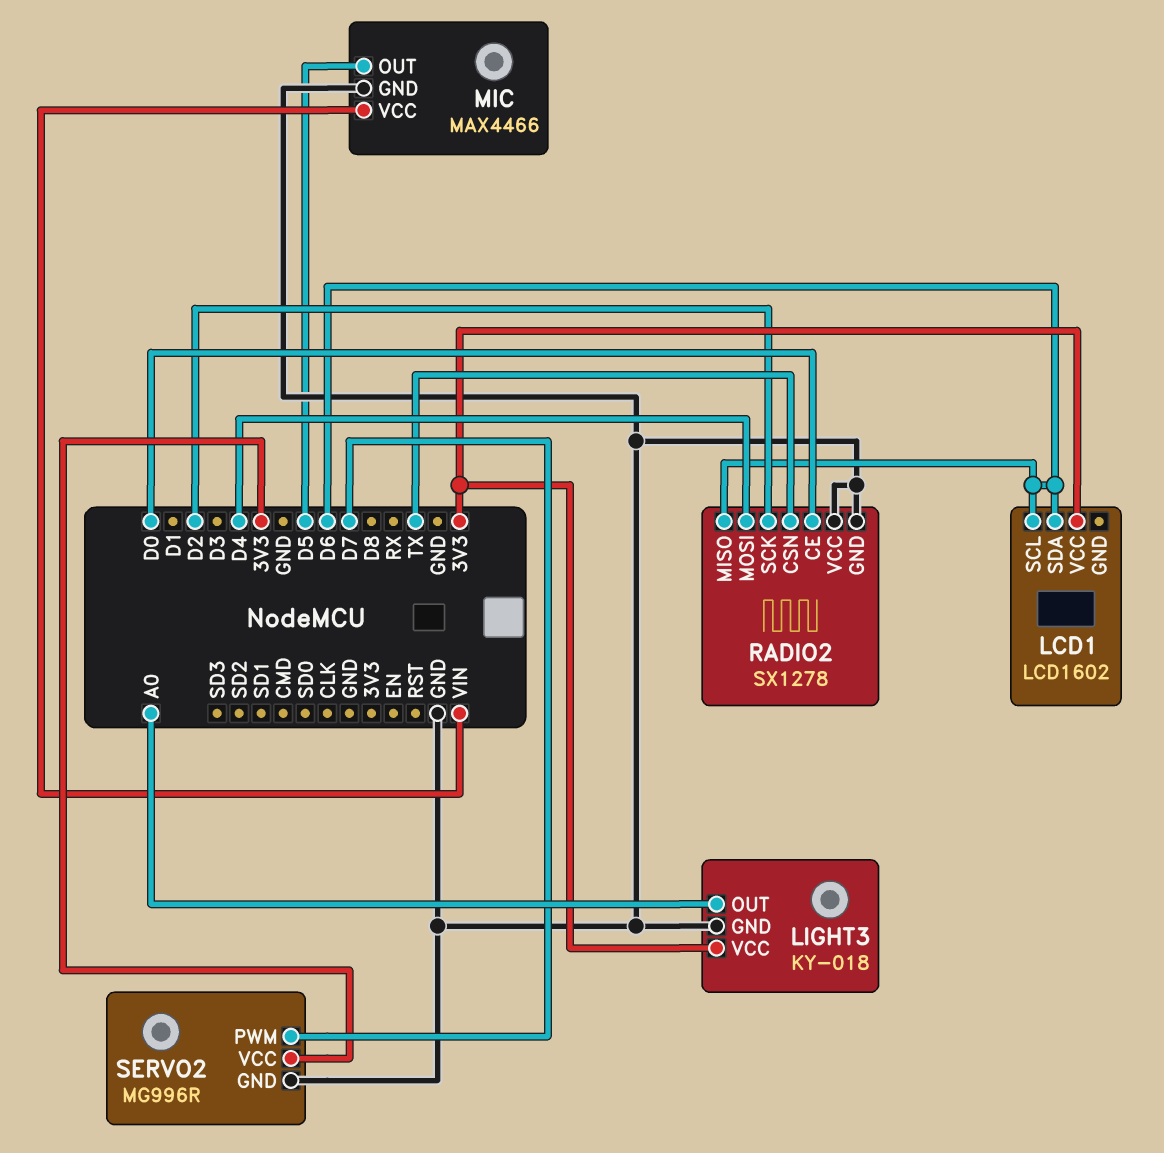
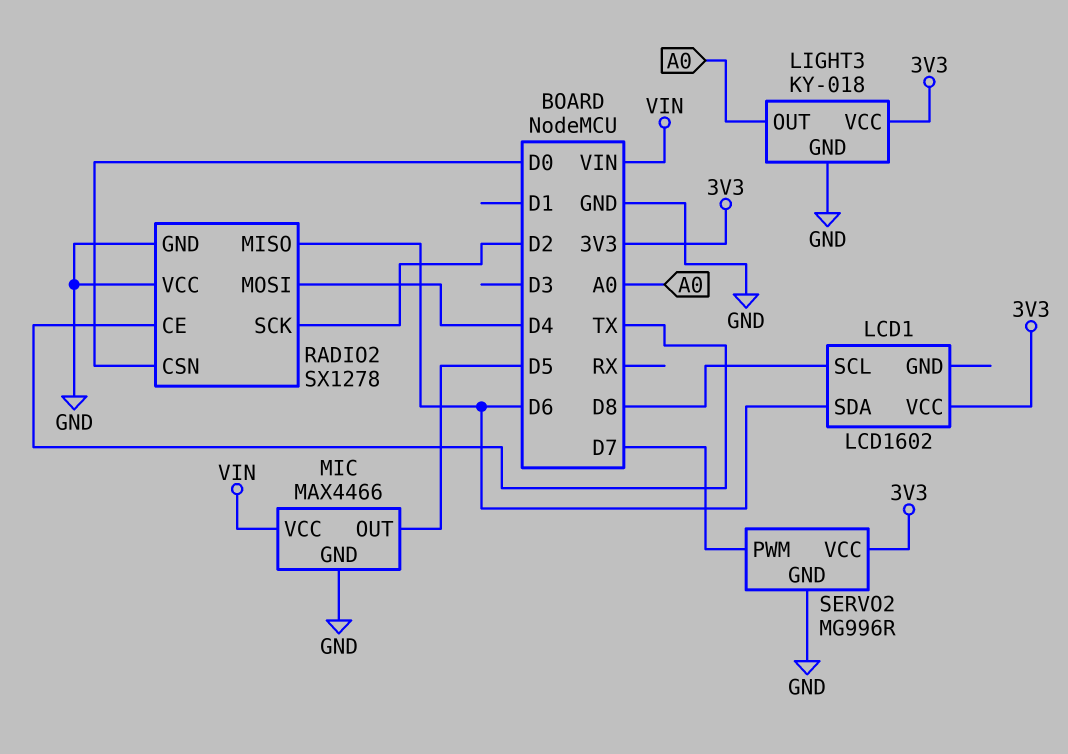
LCD1 pin SCL: D6 -> D8
RADIO2 pin CE: D0 -> TX
RADIO2 pin CSN: TX -> D0

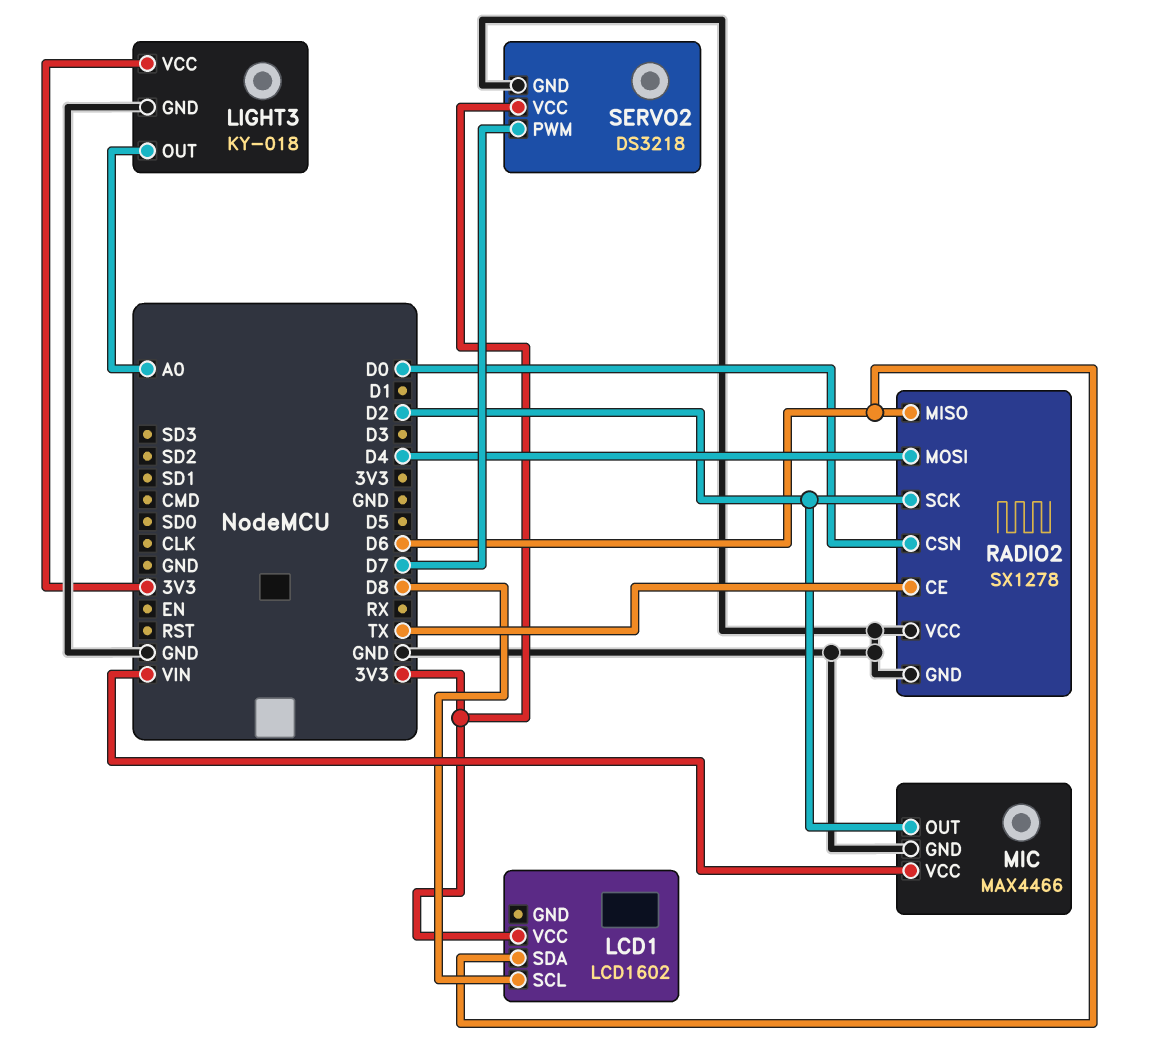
MIC pin OUT: D5 -> D2
SERVO2: MG996R -> DS3218

